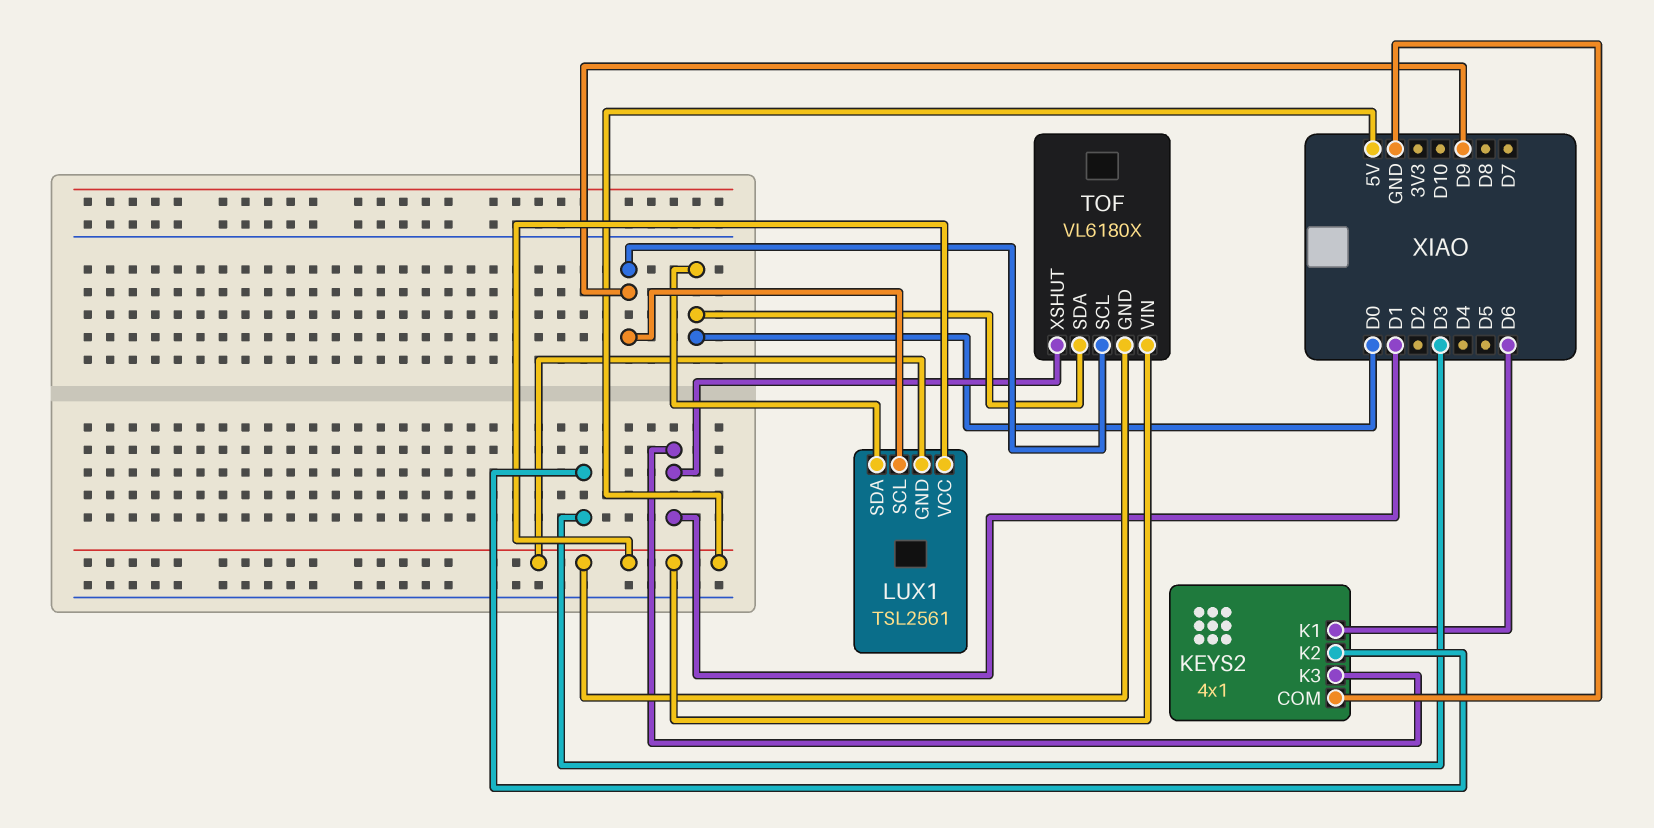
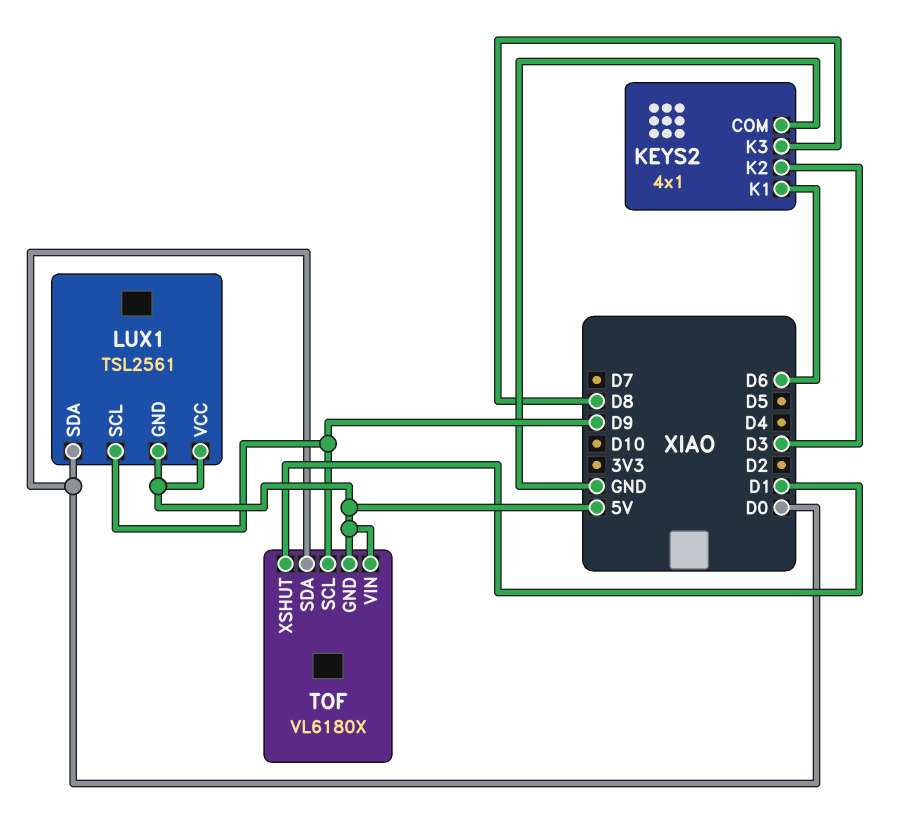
KEYS2 pin K3: D1 -> D8

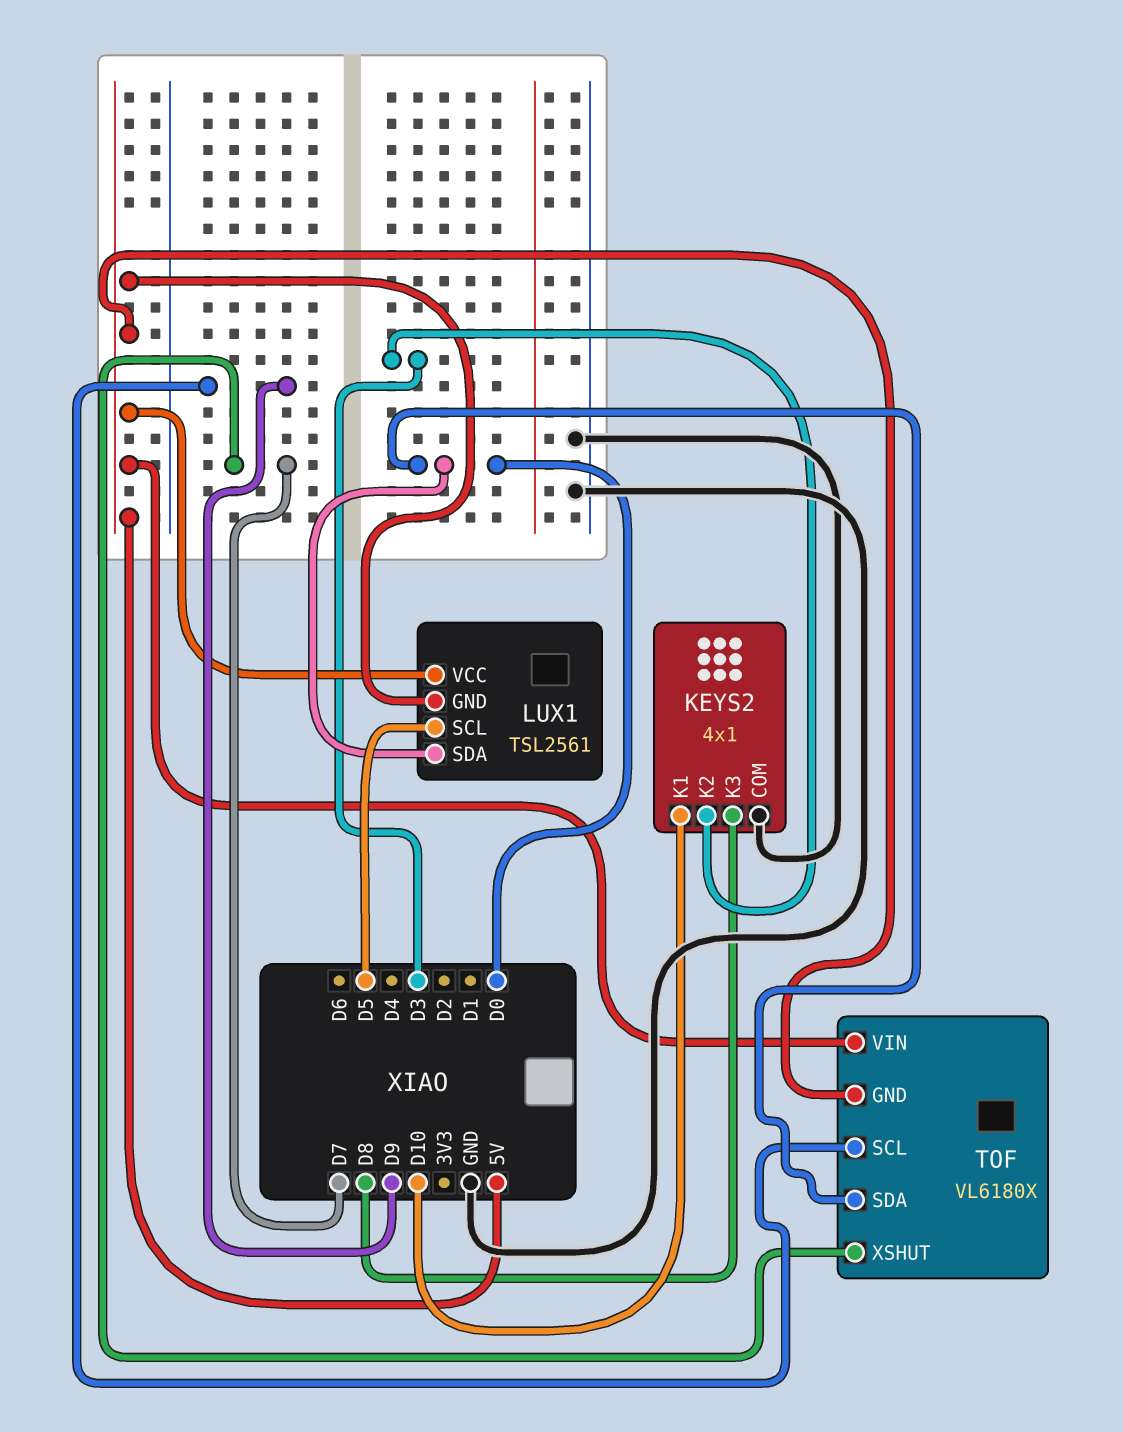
KEYS2 pin K1: D6 -> D10
LUX1 pin SCL: D9 -> D5
TOF pin XSHUT: D1 -> D7

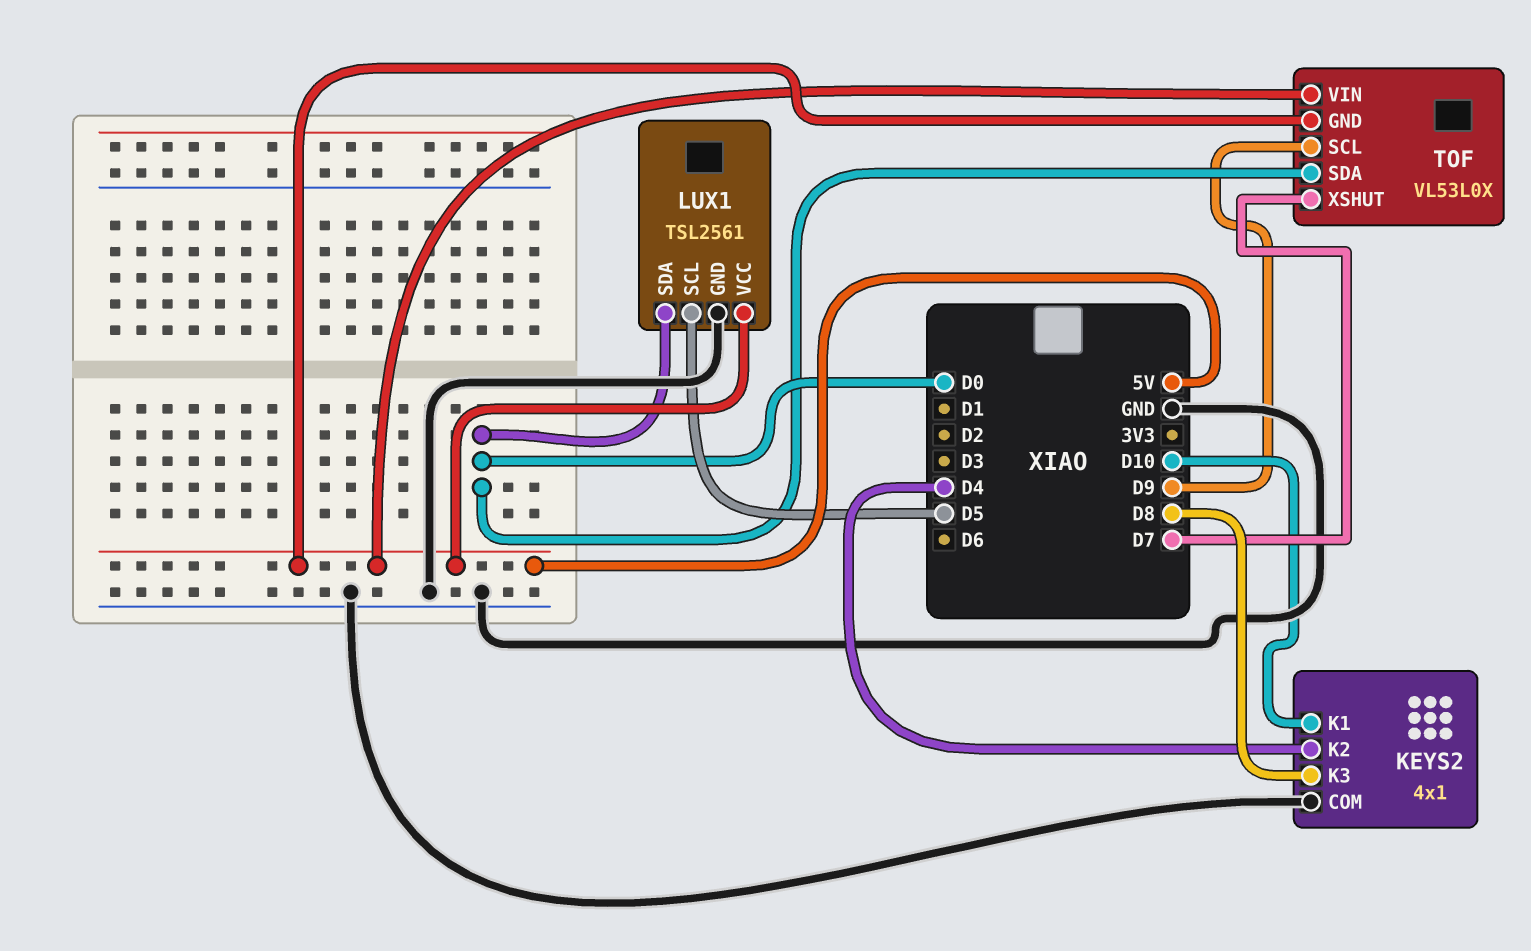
KEYS2 pin K2: D3 -> D4
LUX1 pin GND: 5V -> GND
TOF: VL6180X -> VL53L0X

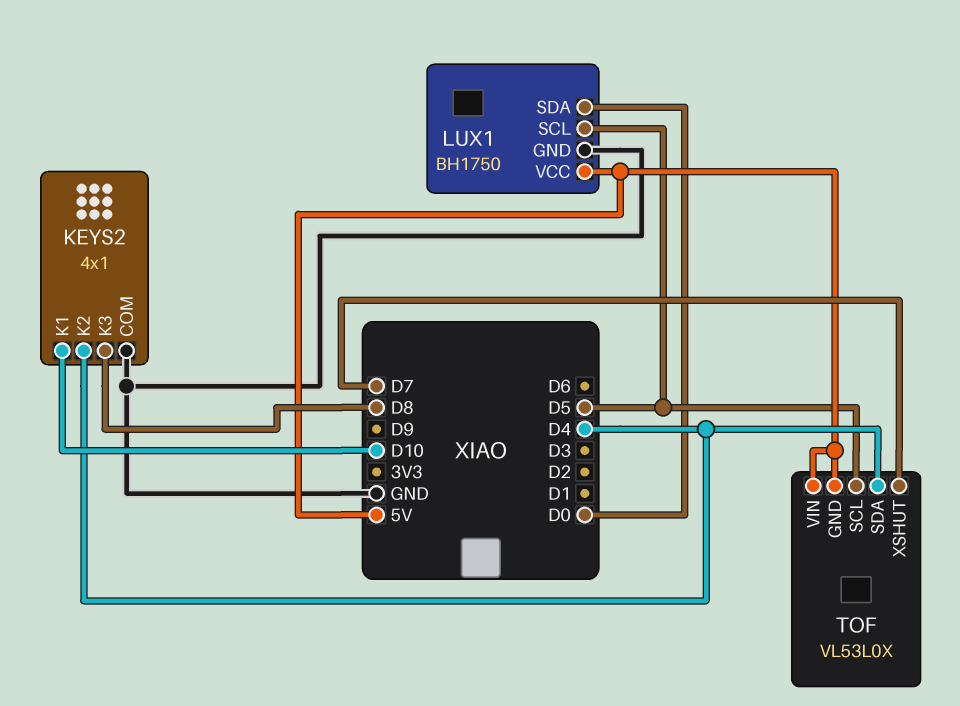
LUX1: TSL2561 -> BH1750
TOF pin SCL: D9 -> D5
TOF pin SDA: D0 -> D4

